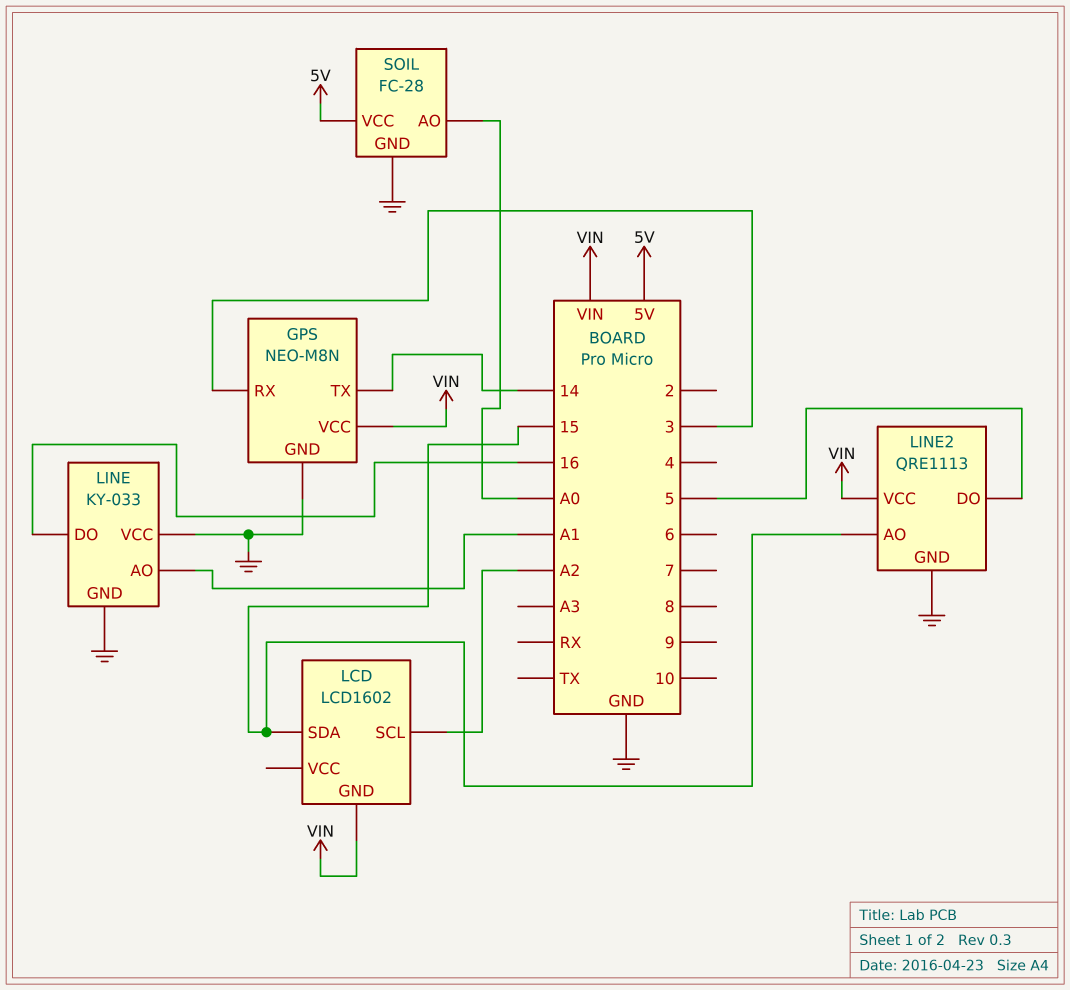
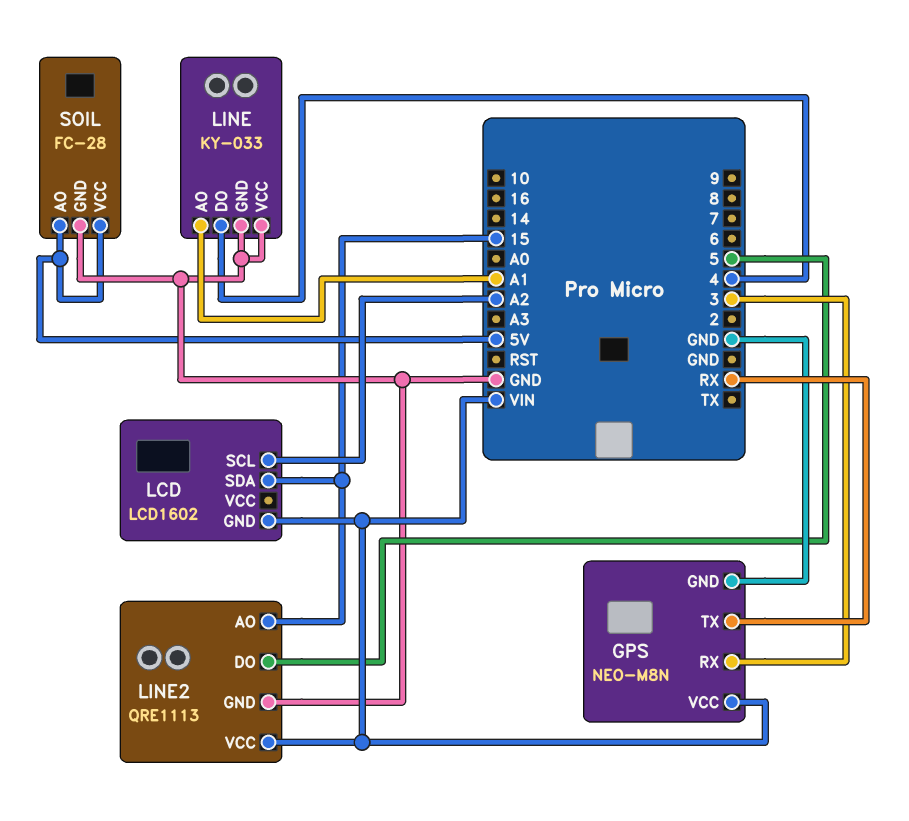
GPS pin TX: 14 -> RX
LINE pin DO: 16 -> 4
SOIL pin AO: A0 -> 5V

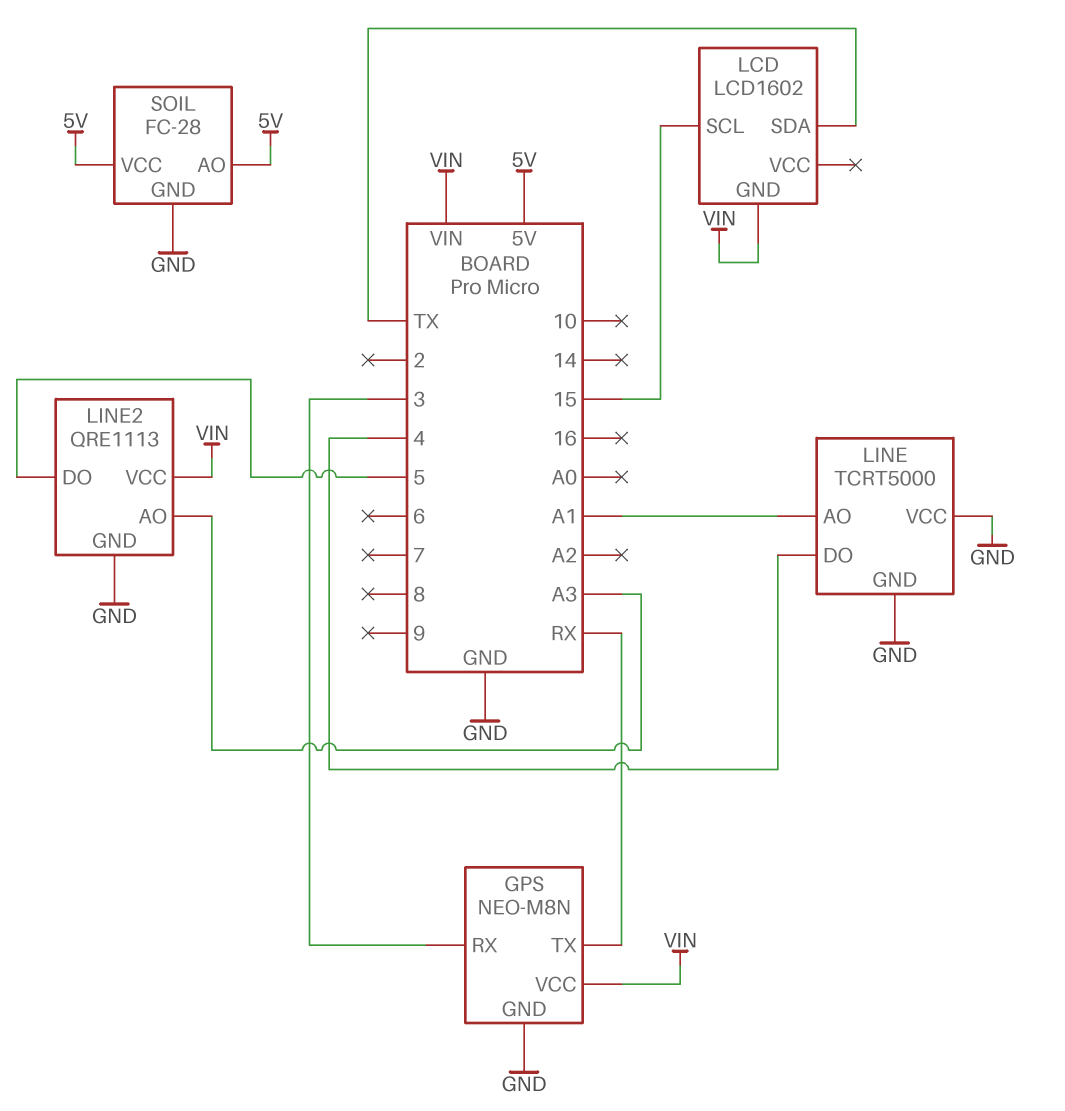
LCD pin SCL: A2 -> 15
LCD pin SDA: 15 -> TX
LINE: KY-033 -> TCRT5000
LINE2 pin AO: 15 -> A3

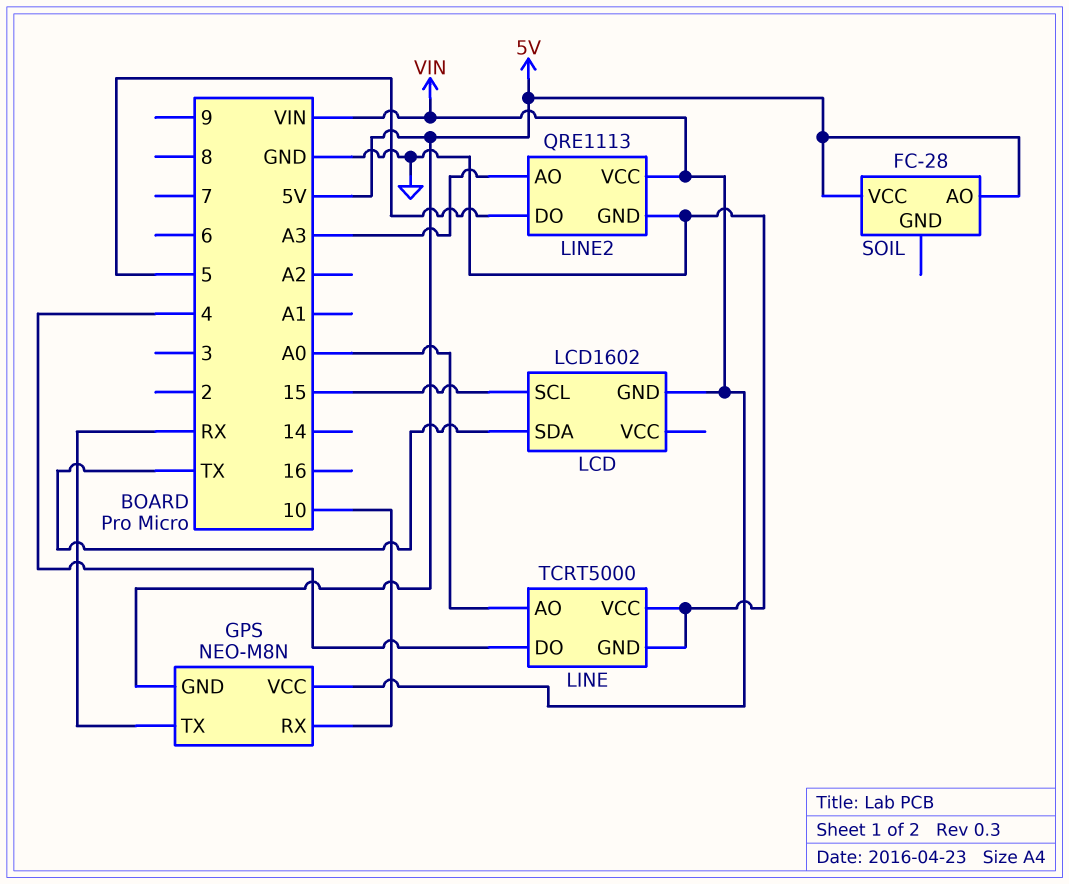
GPS pin GND: GND -> 5V
GPS pin RX: 3 -> 10
LINE pin AO: A1 -> A0
SOIL pin GND: GND -> none

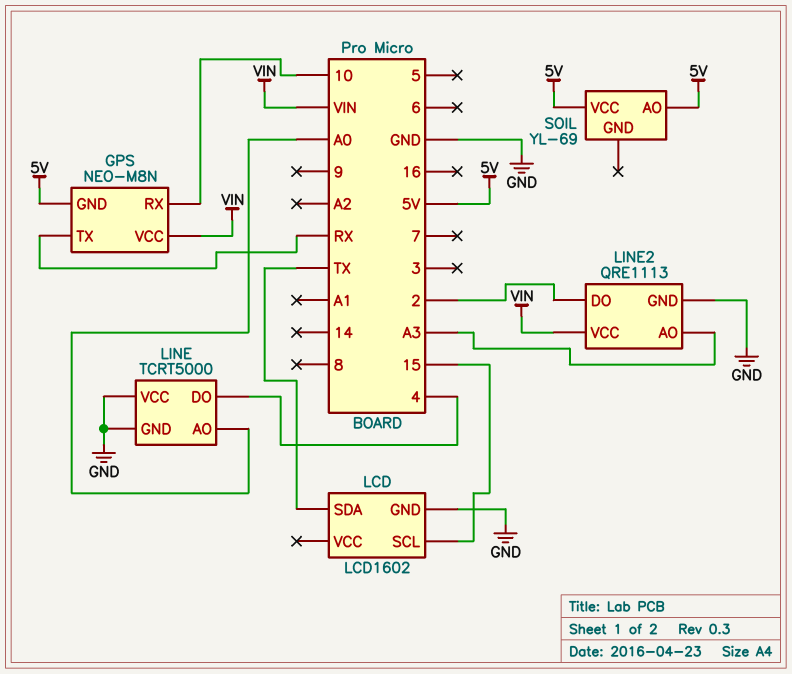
LCD pin GND: VIN -> GND
LINE2 pin DO: 5 -> 2
SOIL: FC-28 -> YL-69

